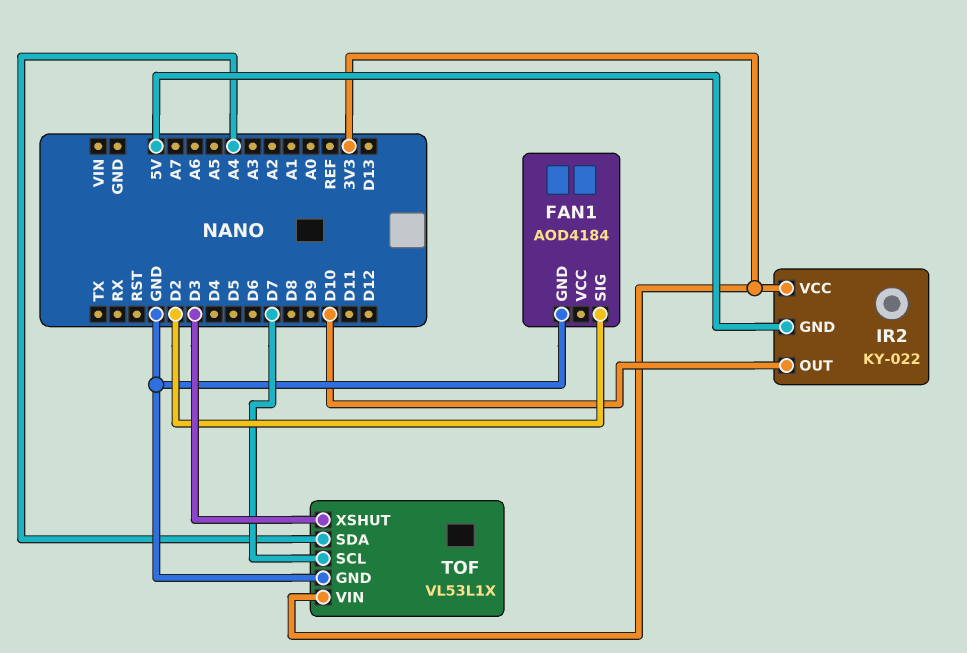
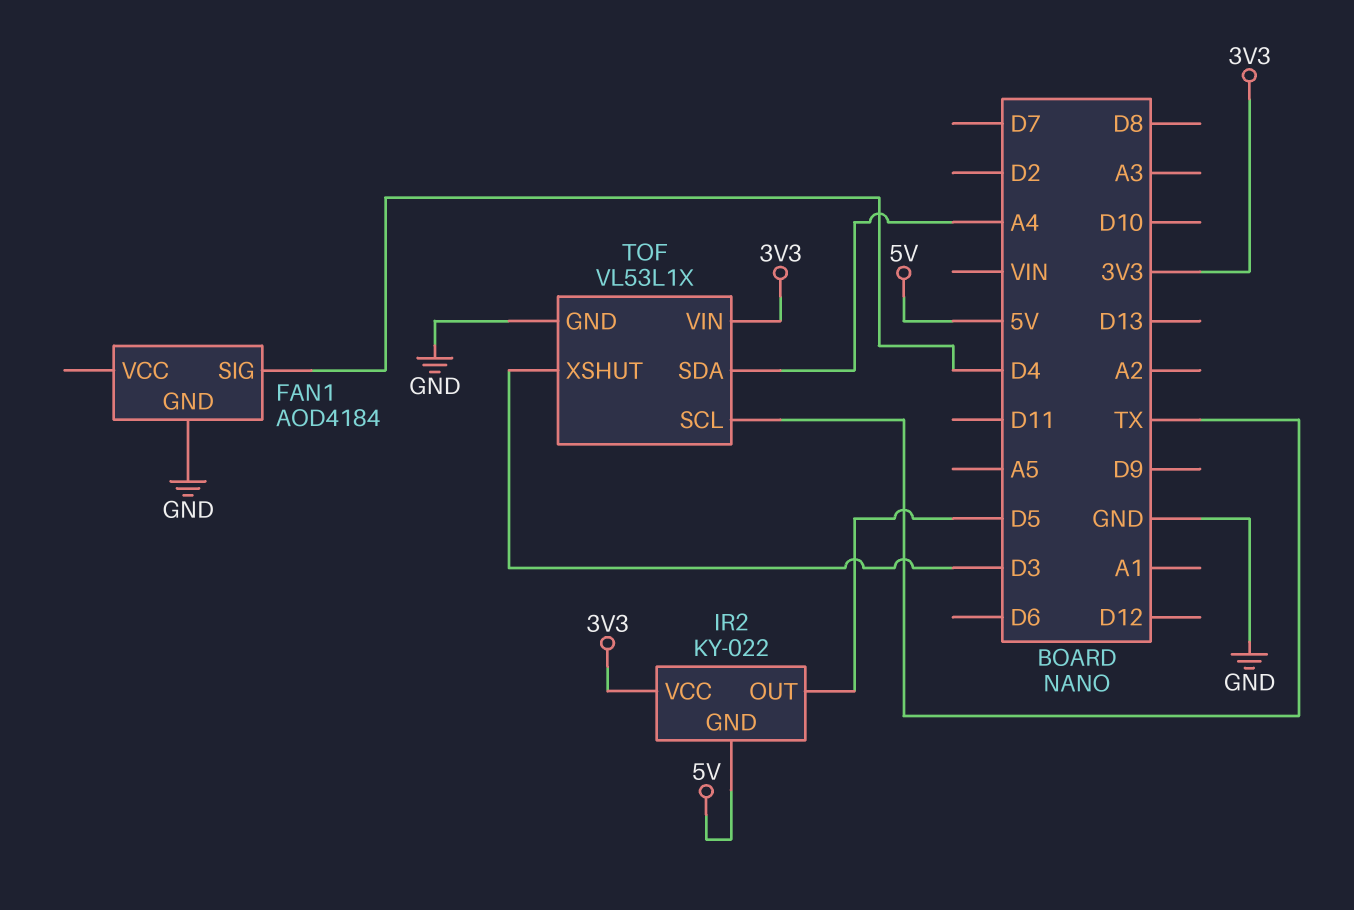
FAN1 pin SIG: D2 -> D4
IR2 pin OUT: D10 -> D5
TOF pin SCL: D7 -> TX

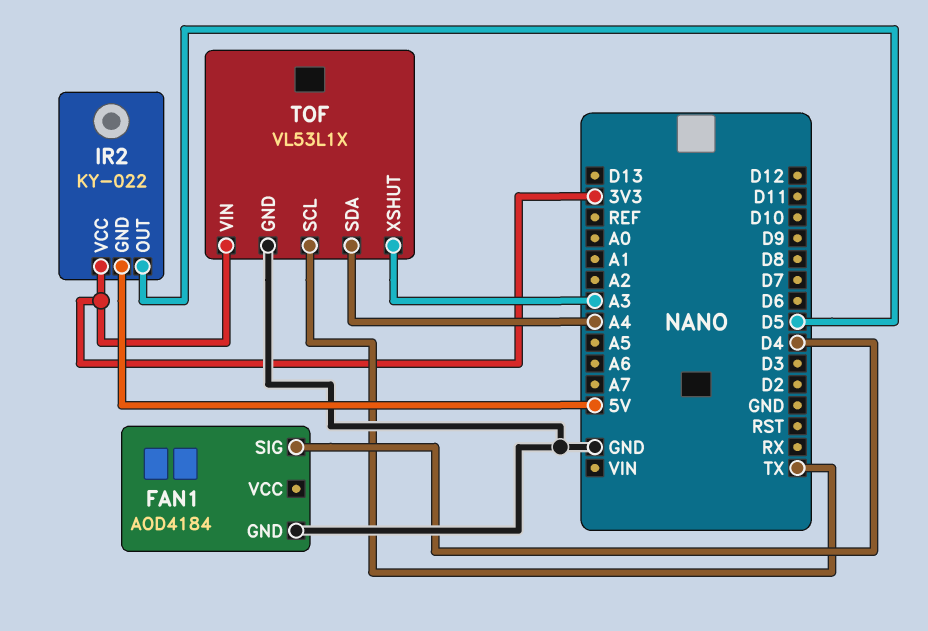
TOF pin XSHUT: D3 -> A3

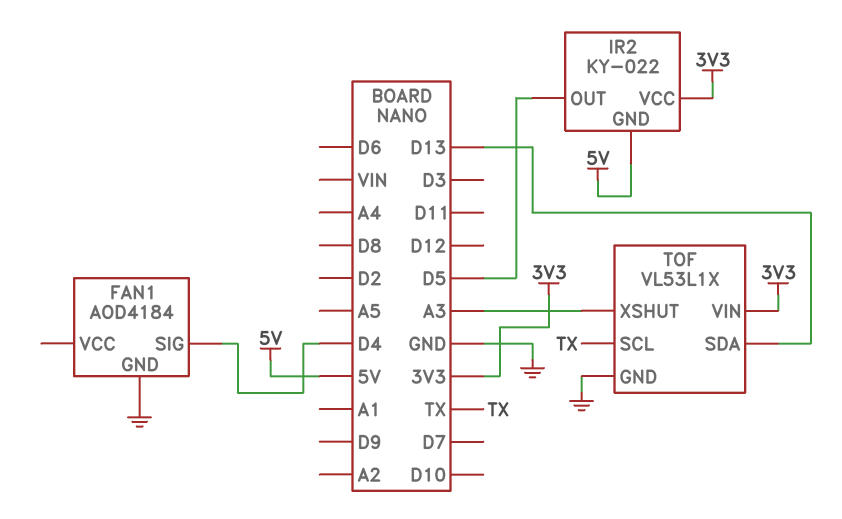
TOF pin SDA: A4 -> D13

